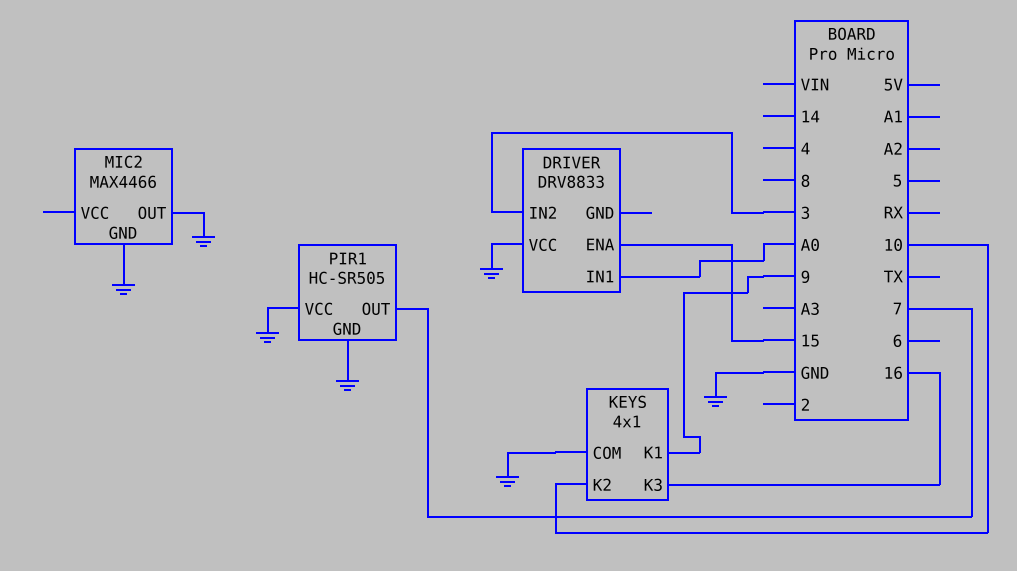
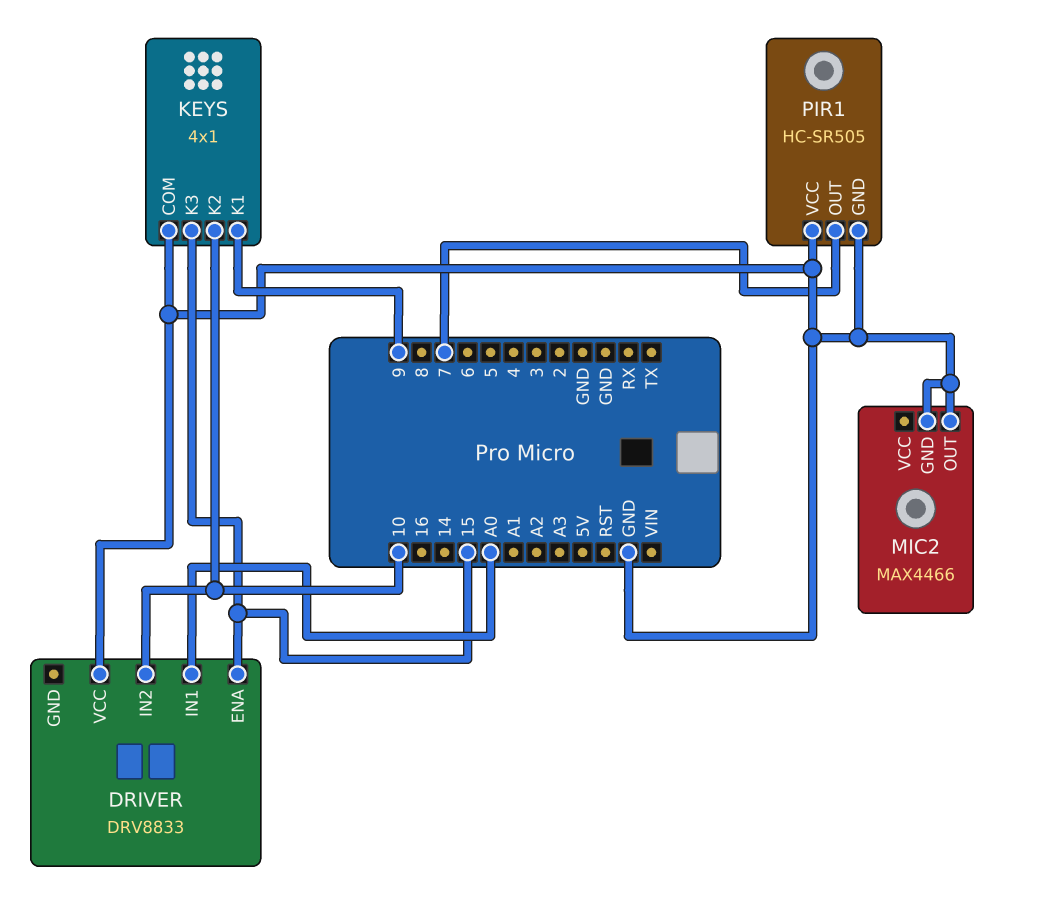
DRIVER pin IN2: 3 -> 10
KEYS pin K3: 16 -> 15

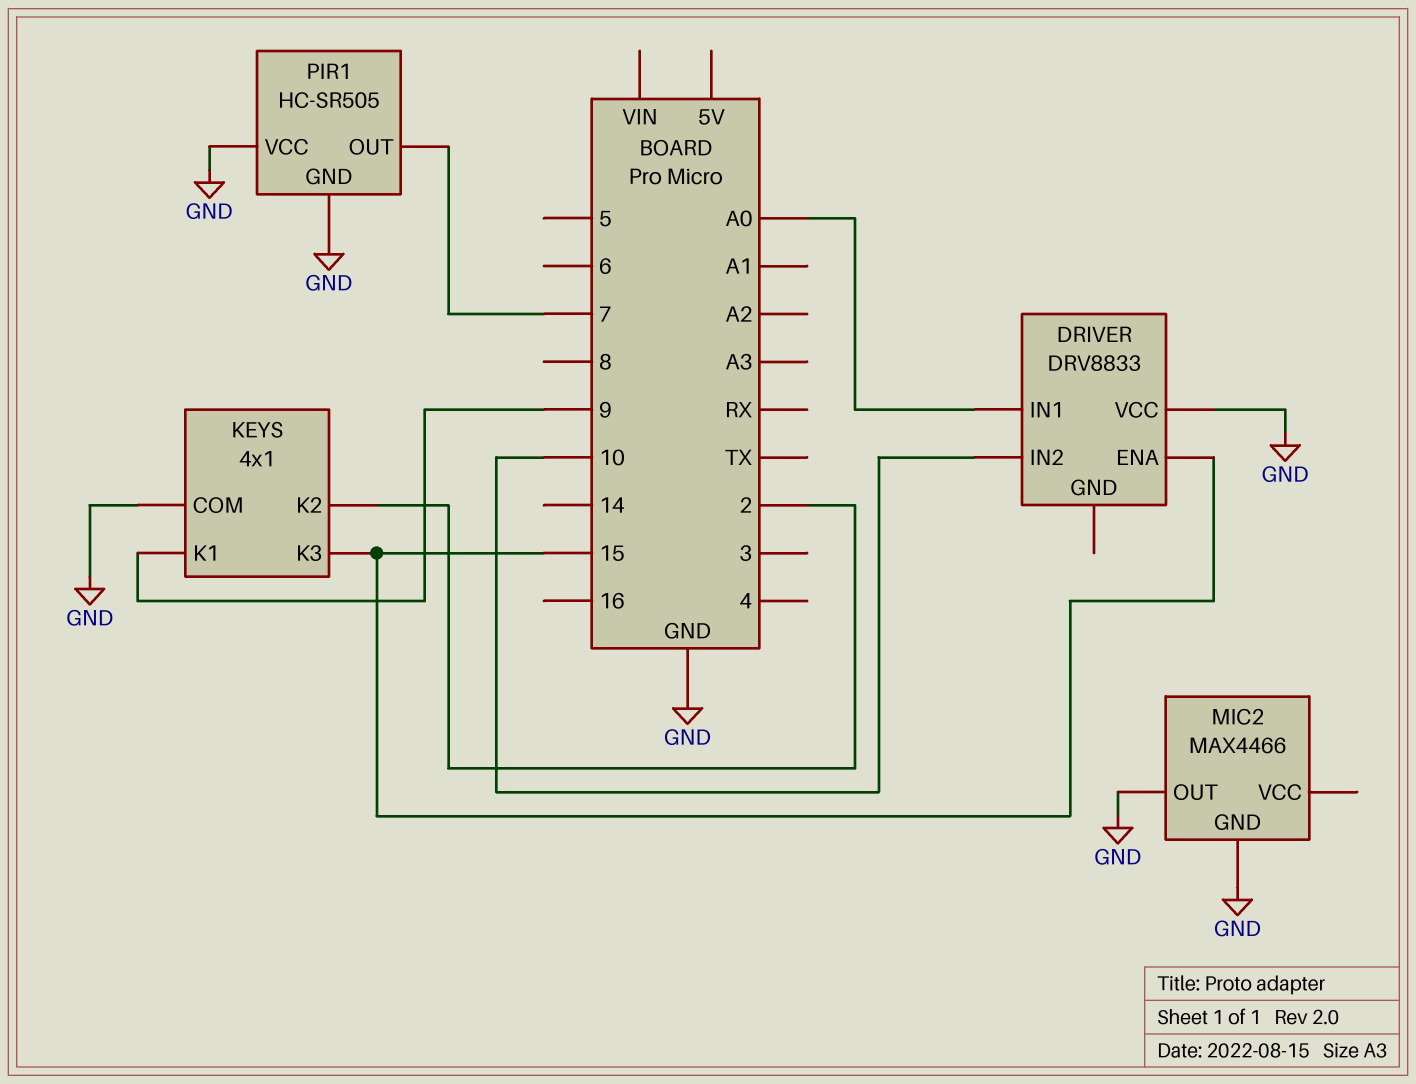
KEYS pin K2: 10 -> 2

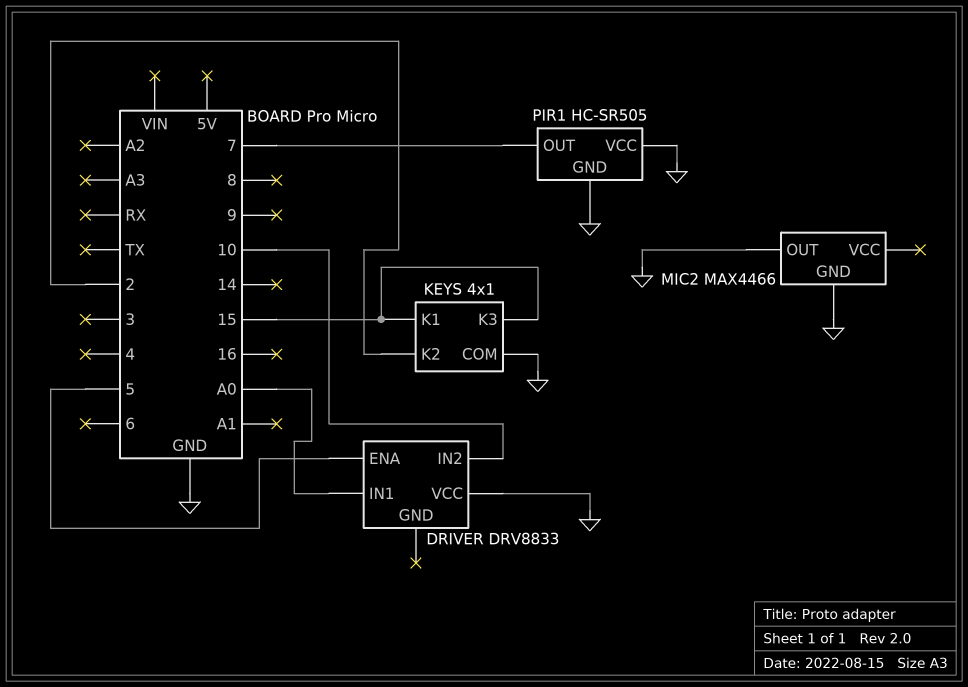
DRIVER pin ENA: 15 -> 5
KEYS pin K1: 9 -> 15

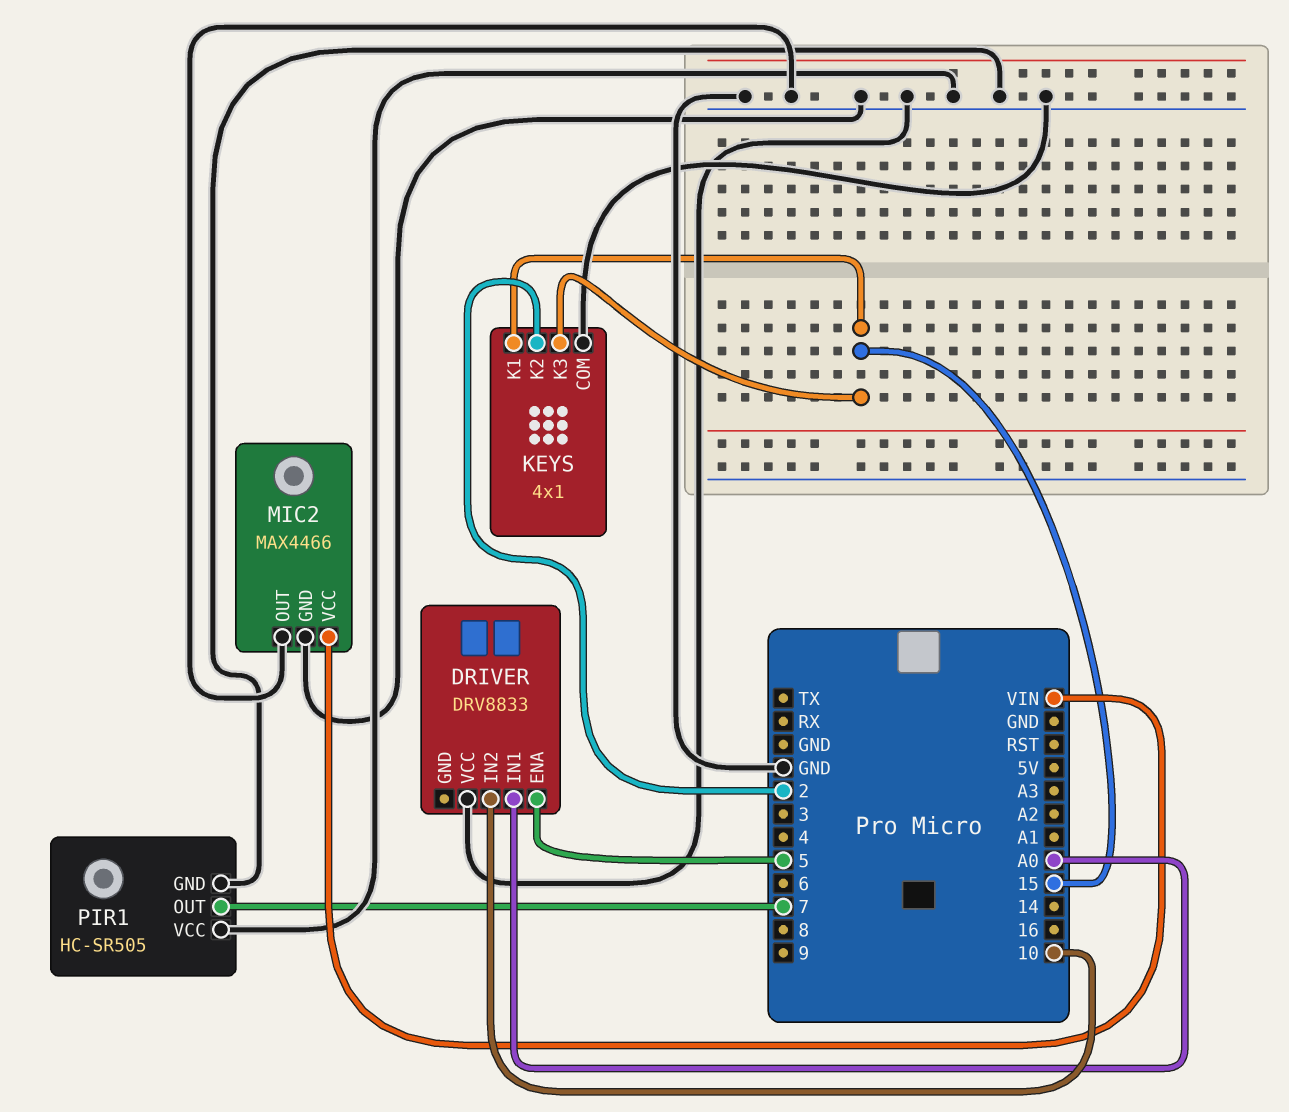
MIC2 pin VCC: none -> VIN

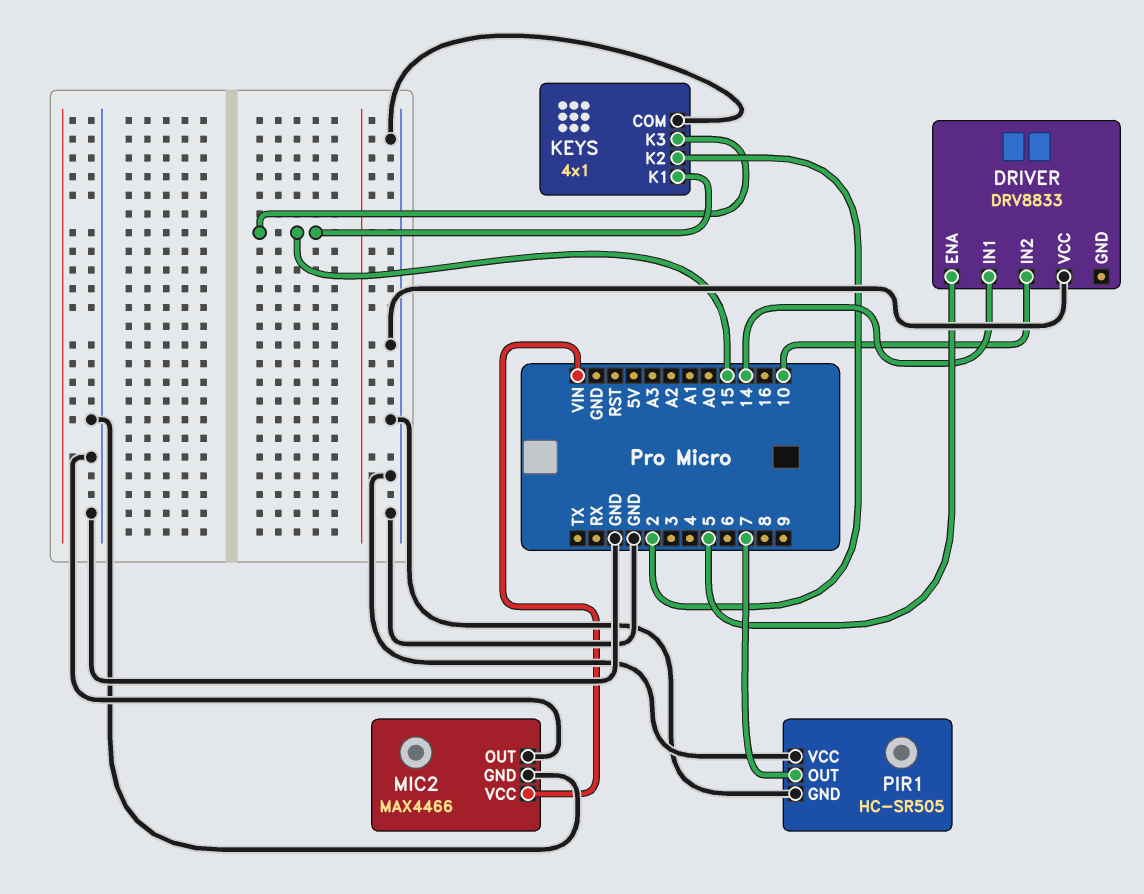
DRIVER pin IN1: A0 -> 14

